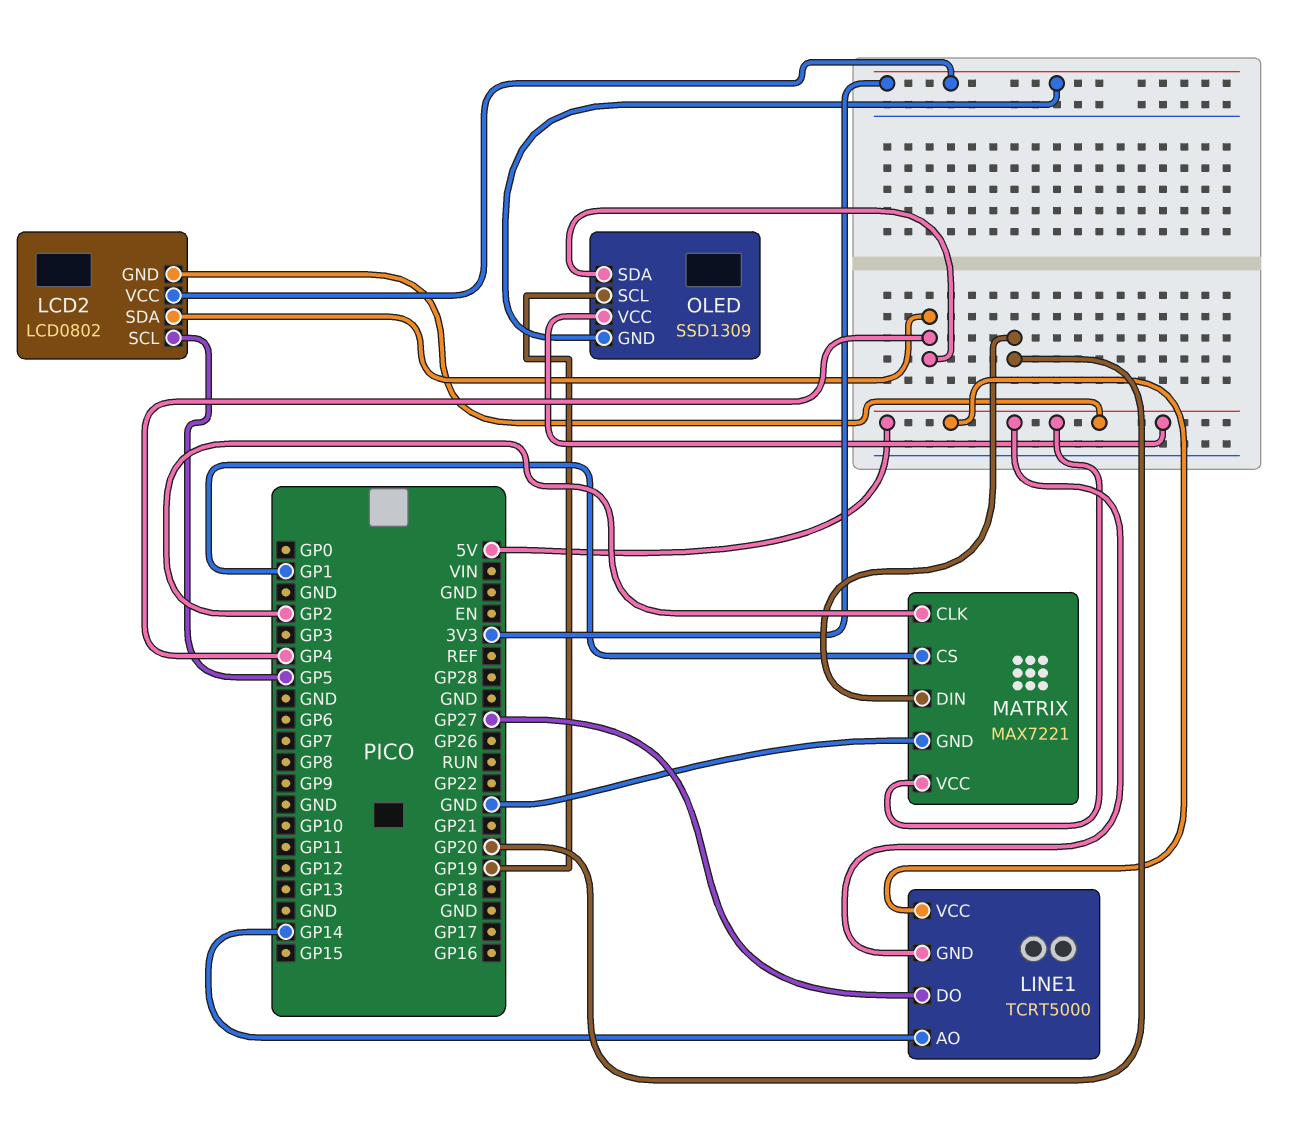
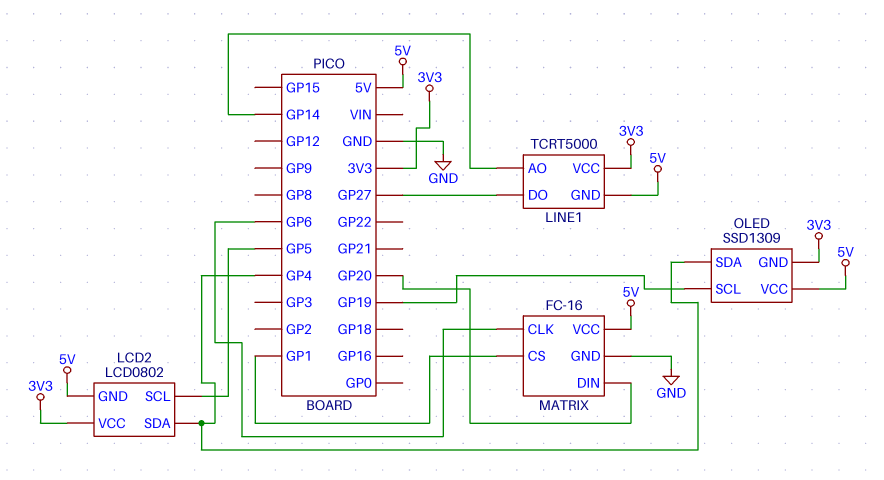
LINE1 pin VCC: 5V -> 3V3
MATRIX: MAX7221 -> FC-16
MATRIX pin CLK: GP2 -> GP6

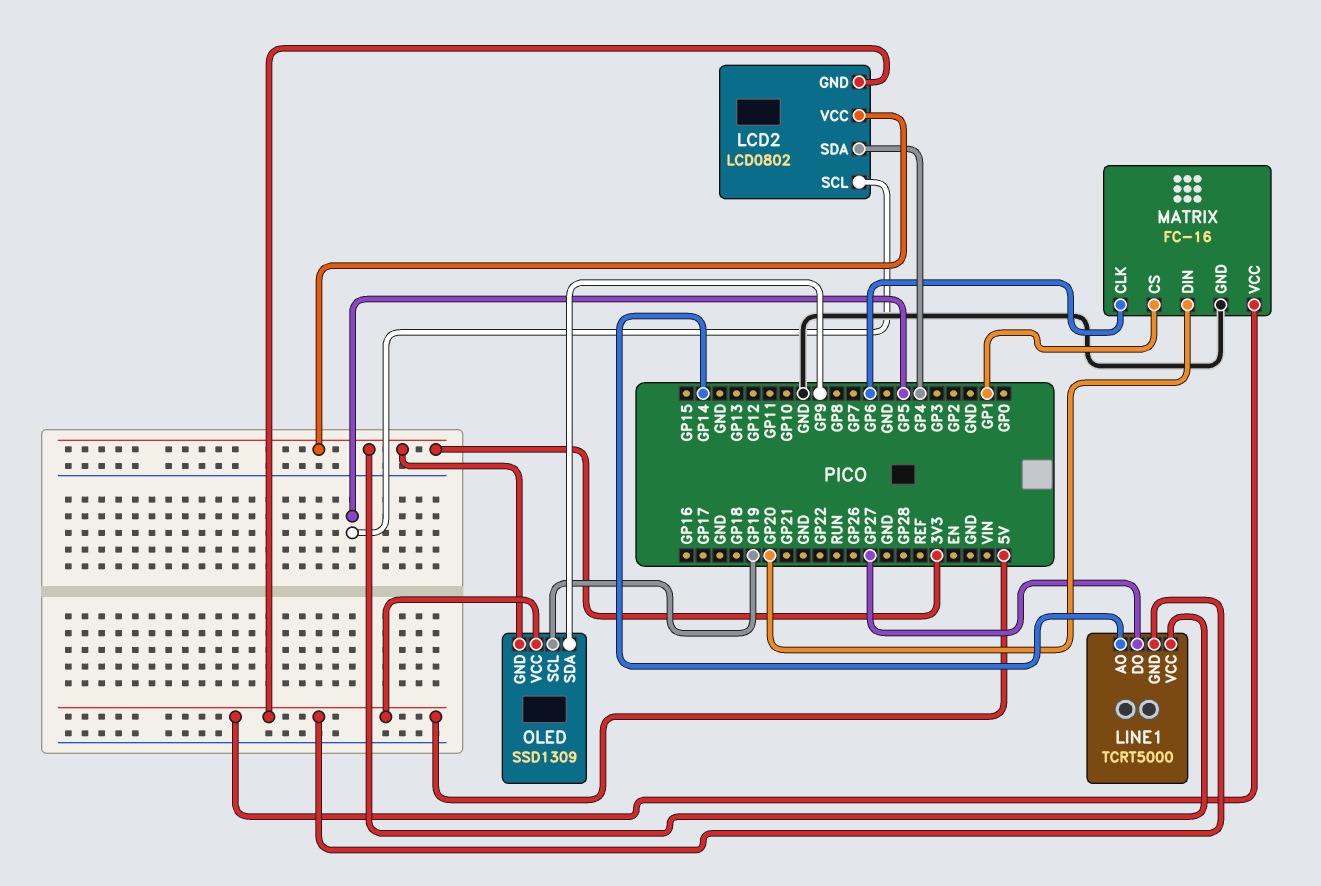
OLED pin SDA: GP4 -> GP9

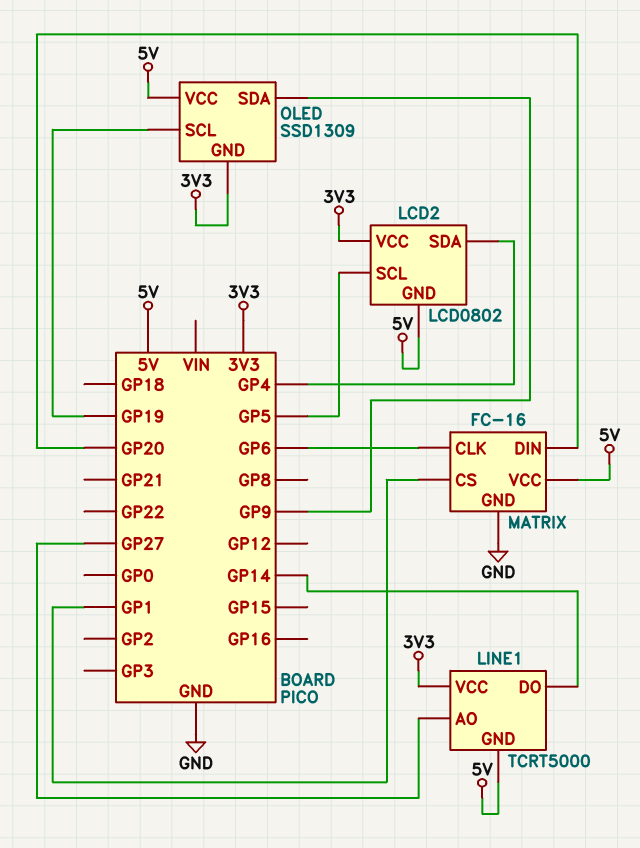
LINE1 pin AO: GP14 -> GP27
LINE1 pin DO: GP27 -> GP14

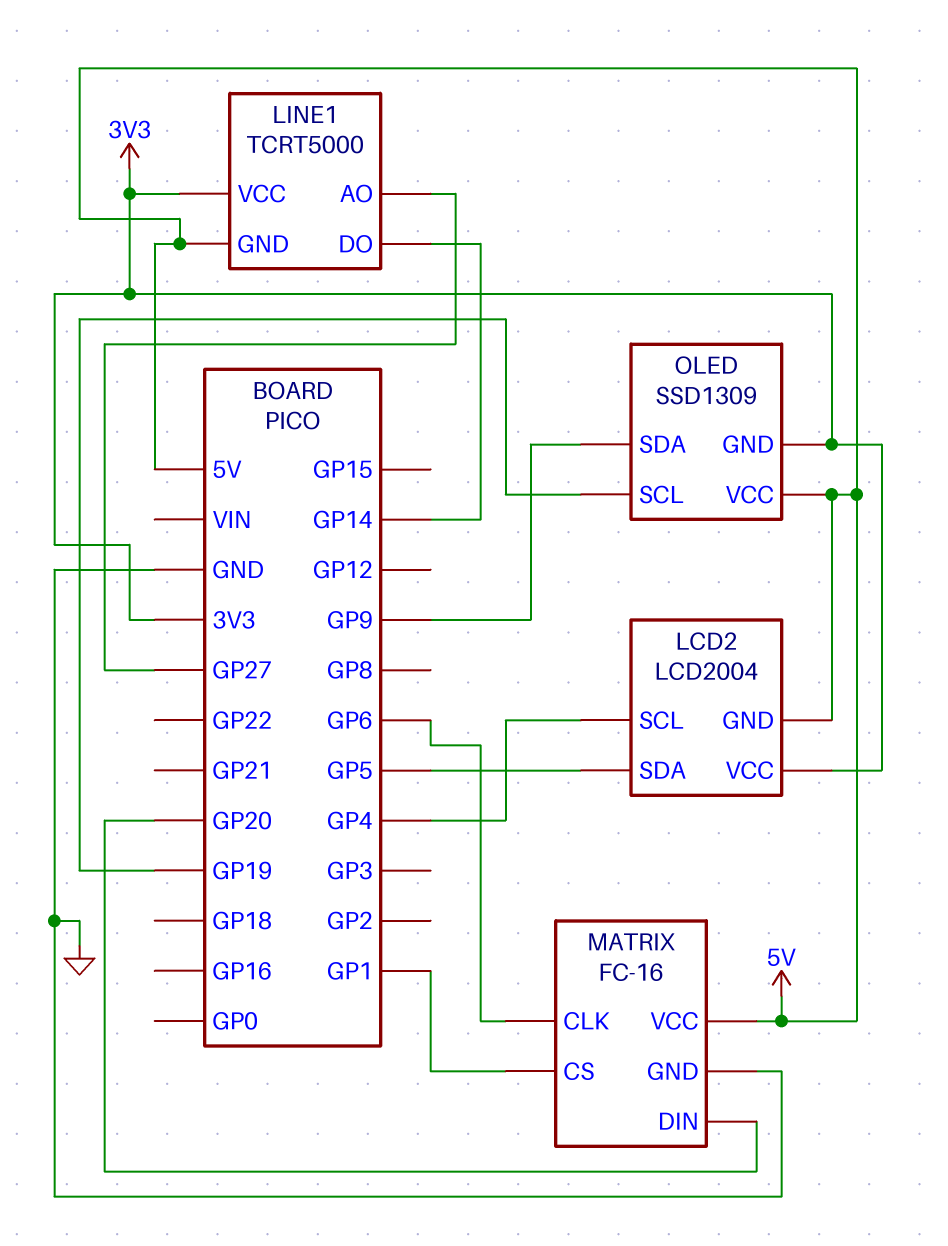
LCD2: LCD0802 -> LCD2004
LCD2 pin SCL: GP5 -> GP4
LCD2 pin SDA: GP4 -> GP5

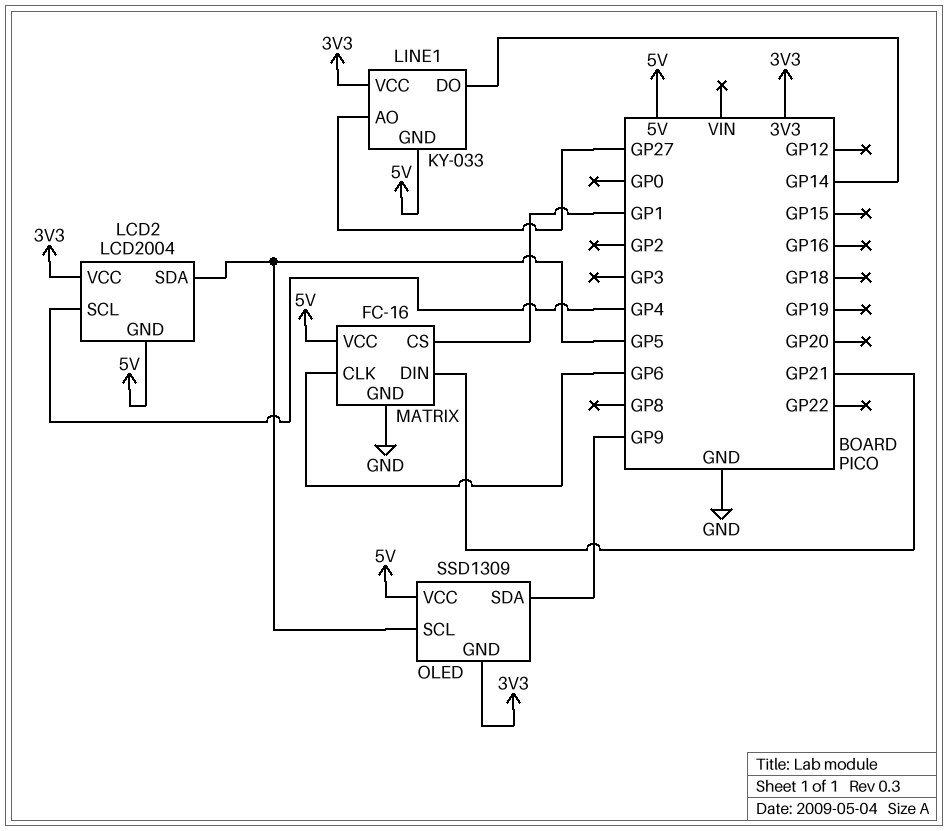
LINE1: TCRT5000 -> KY-033
MATRIX pin DIN: GP20 -> GP21
OLED pin SCL: GP19 -> GP5

